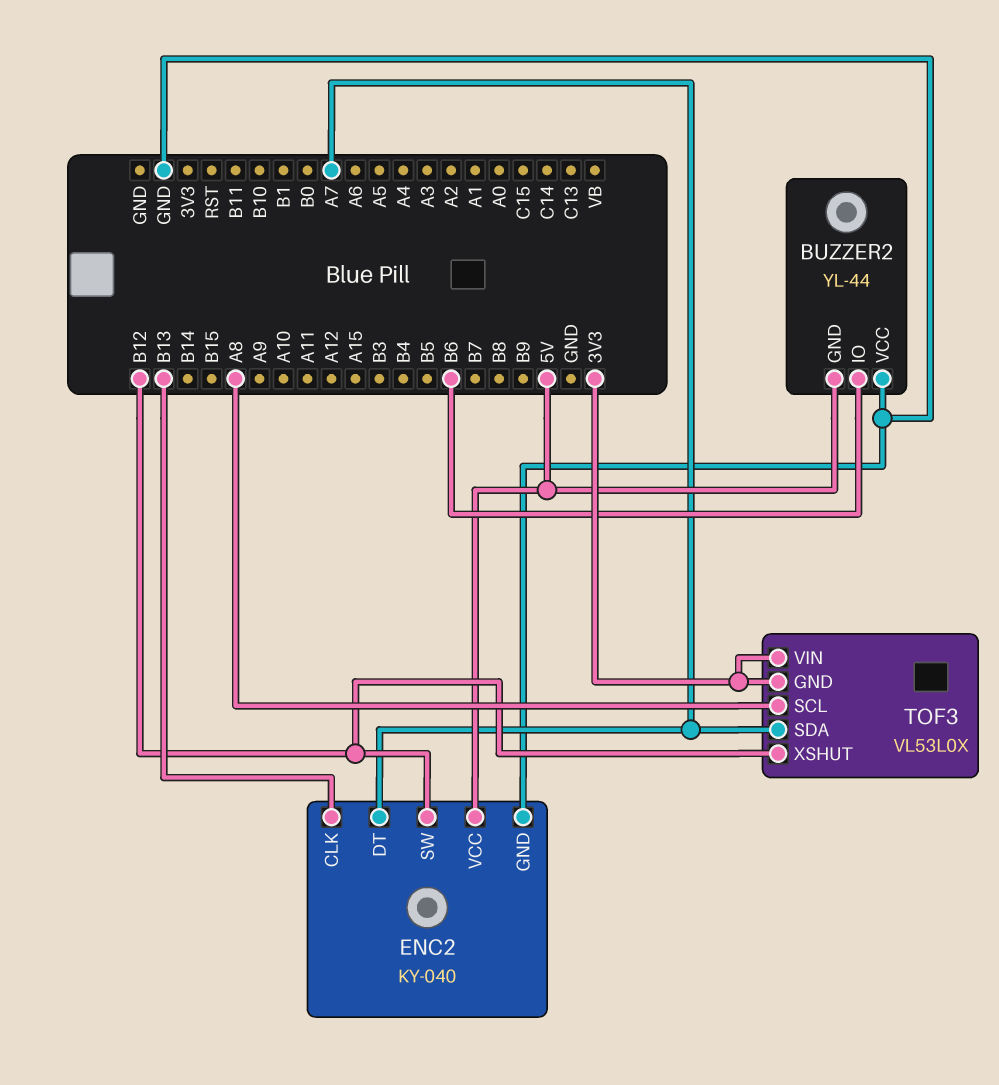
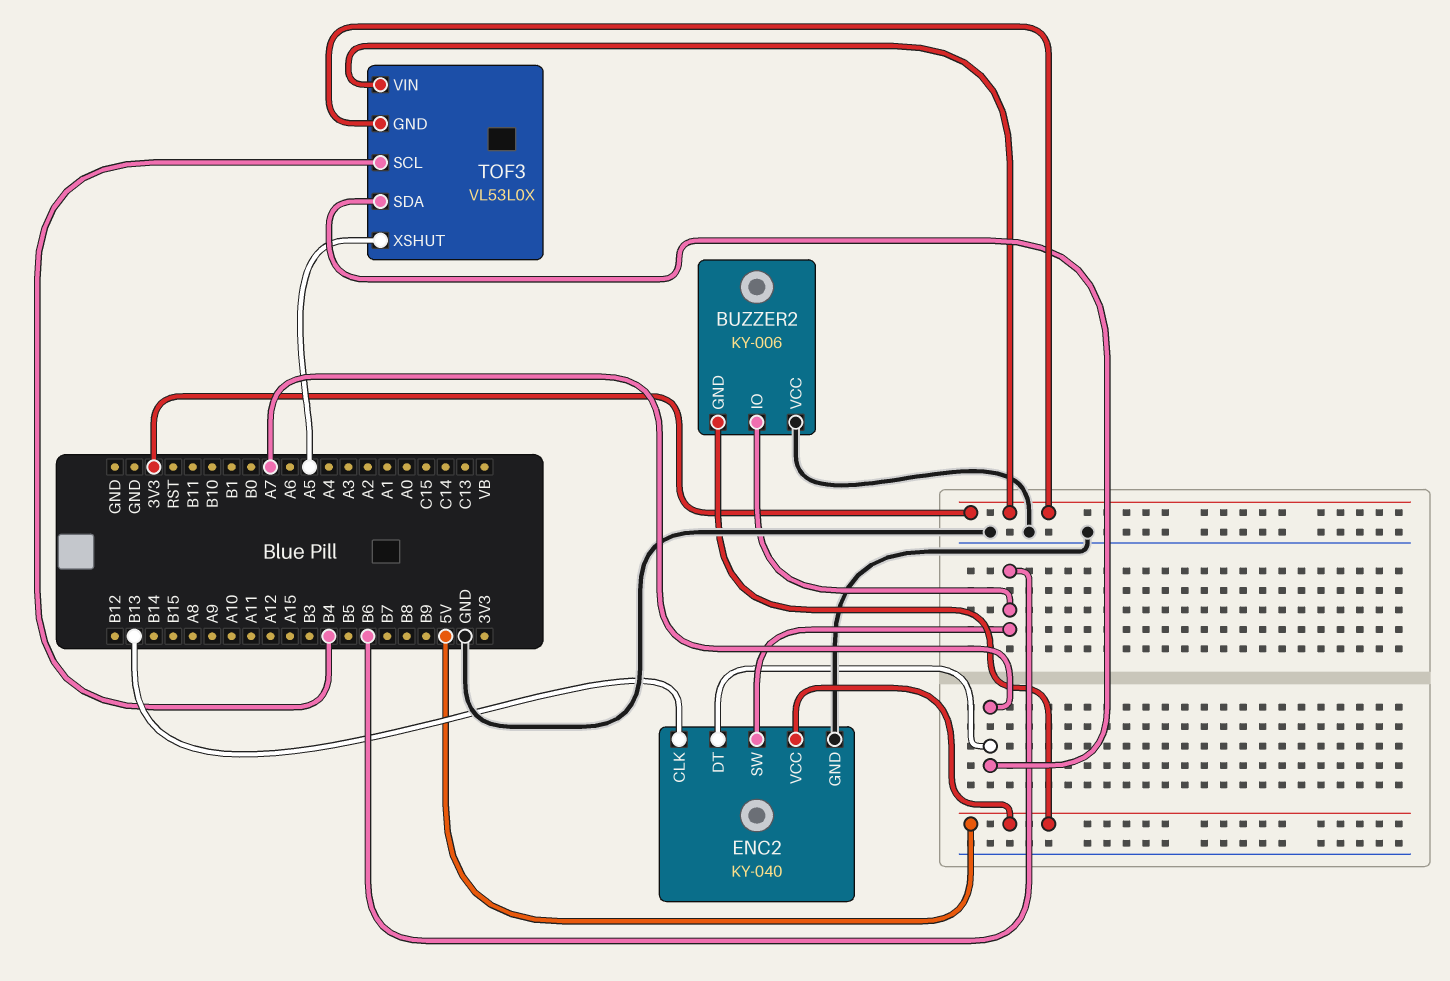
BUZZER2: YL-44 -> KY-006
ENC2 pin SW: B12 -> B6
TOF3 pin SCL: A8 -> B4
TOF3 pin XSHUT: B12 -> A5

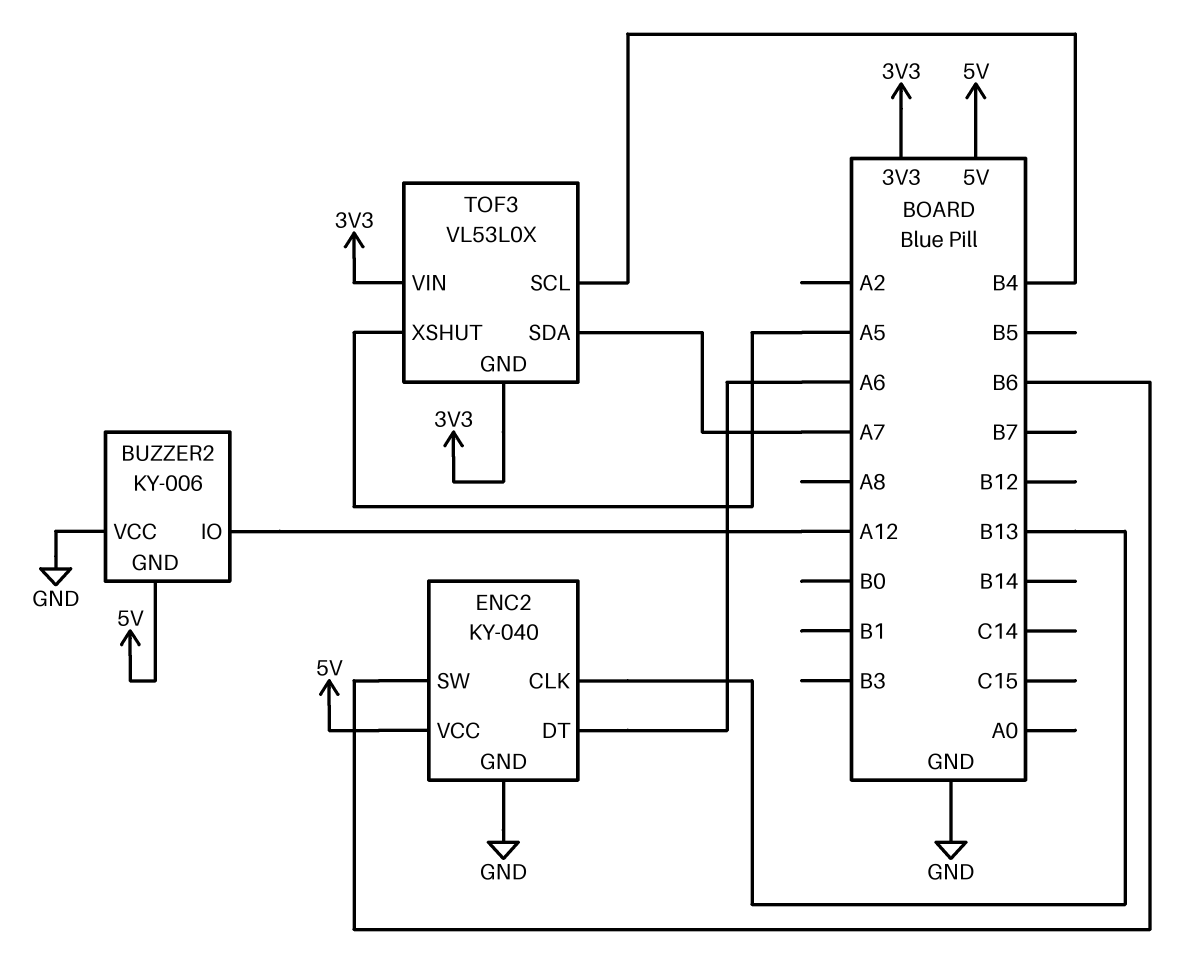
BUZZER2 pin IO: B6 -> A12
ENC2 pin DT: A7 -> A6

